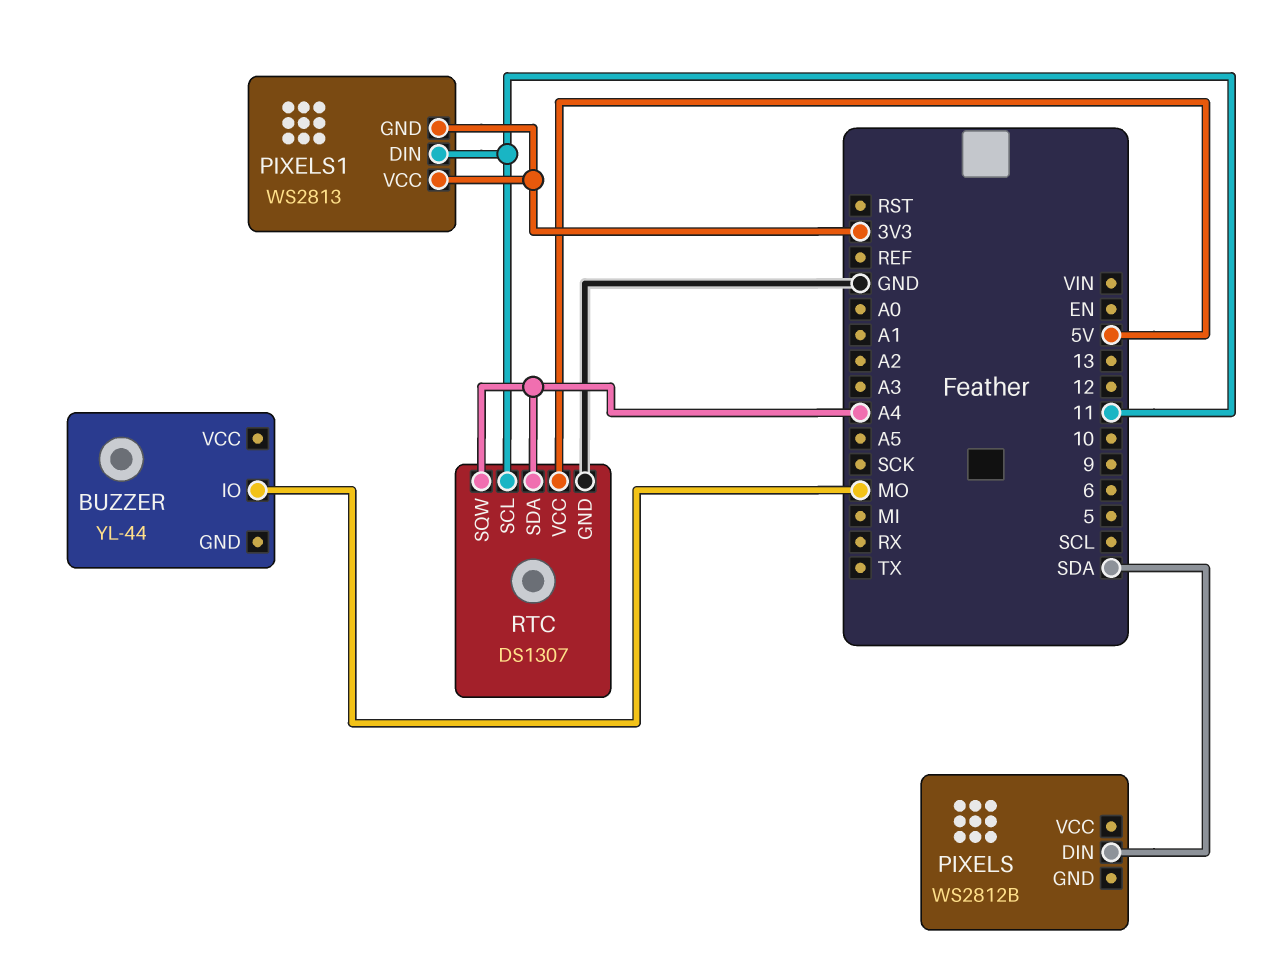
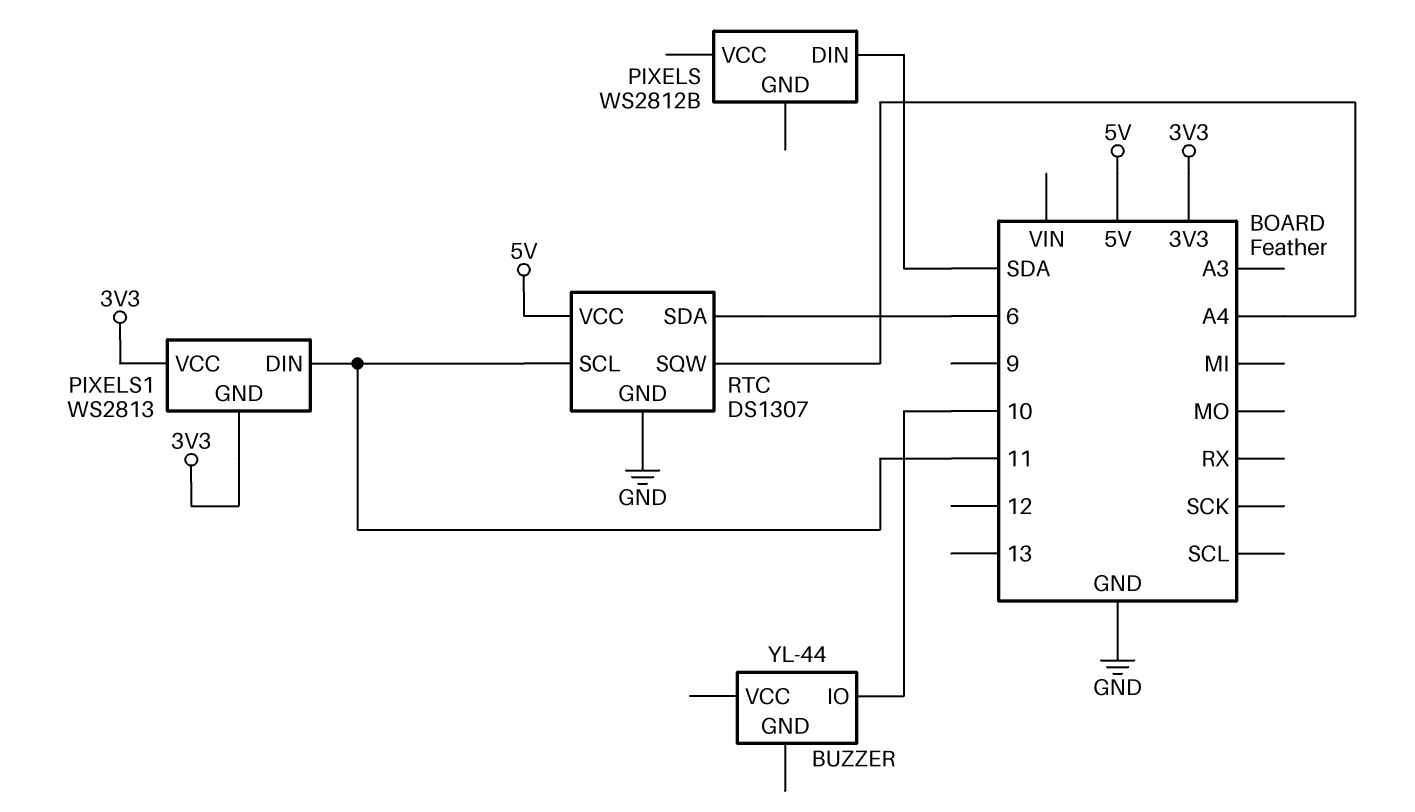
BUZZER pin IO: MO -> 10
RTC pin SDA: A4 -> 6

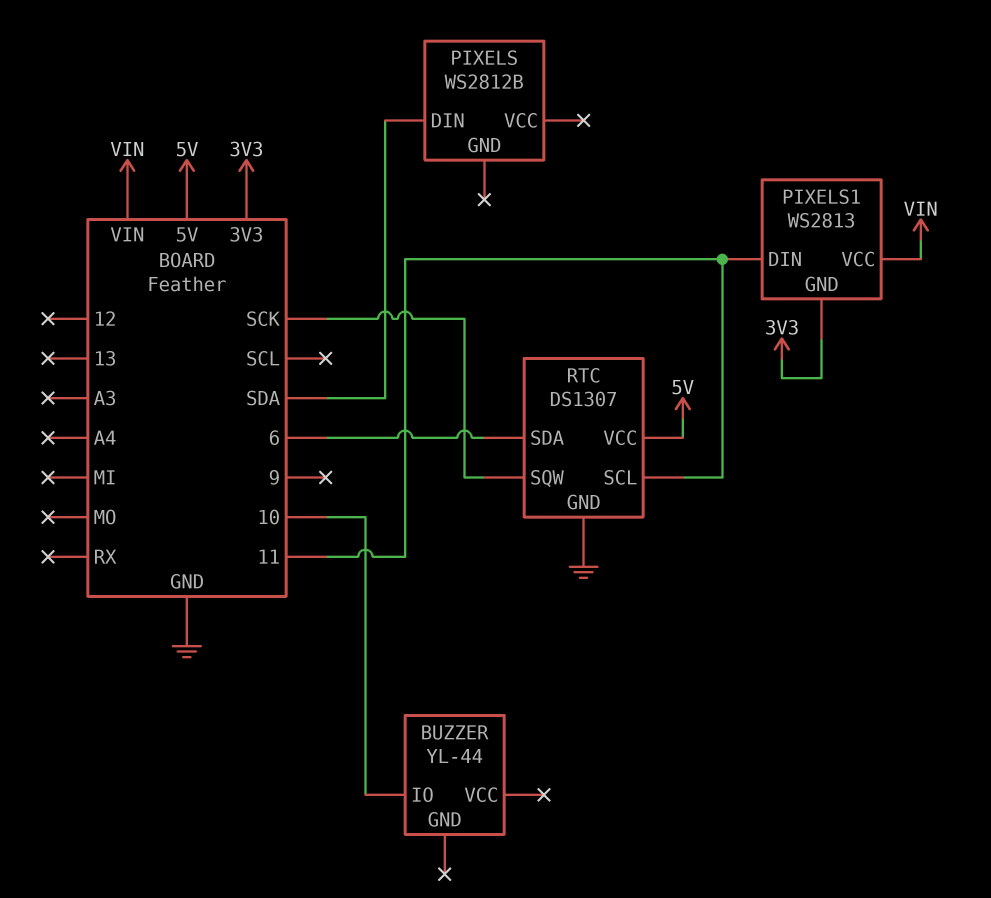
PIXELS1 pin VCC: 3V3 -> VIN
RTC pin SQW: A4 -> SCK

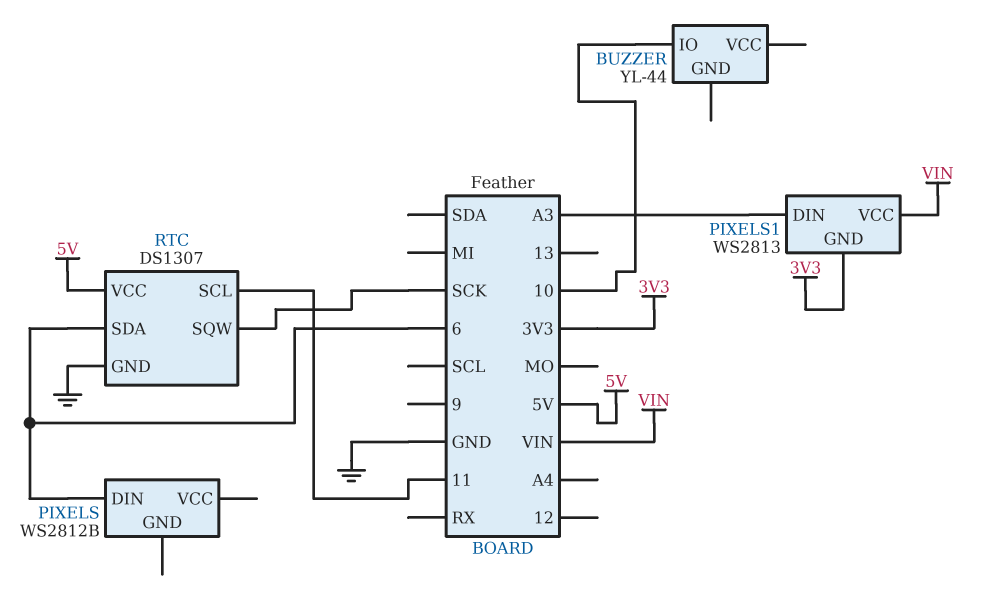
PIXELS pin DIN: SDA -> 6
PIXELS1 pin DIN: 11 -> A3

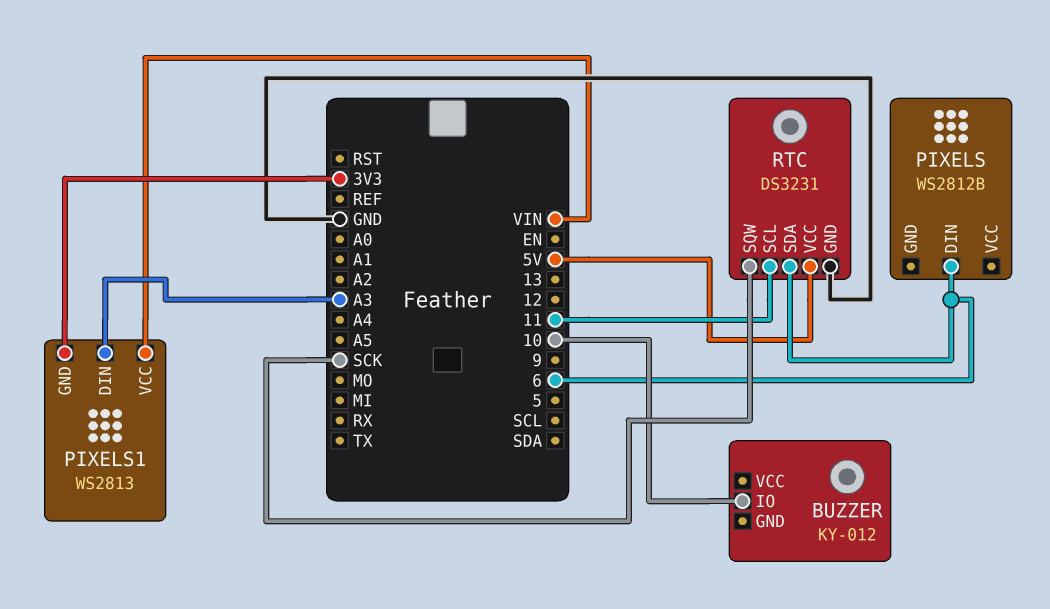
BUZZER: YL-44 -> KY-012
RTC: DS1307 -> DS3231

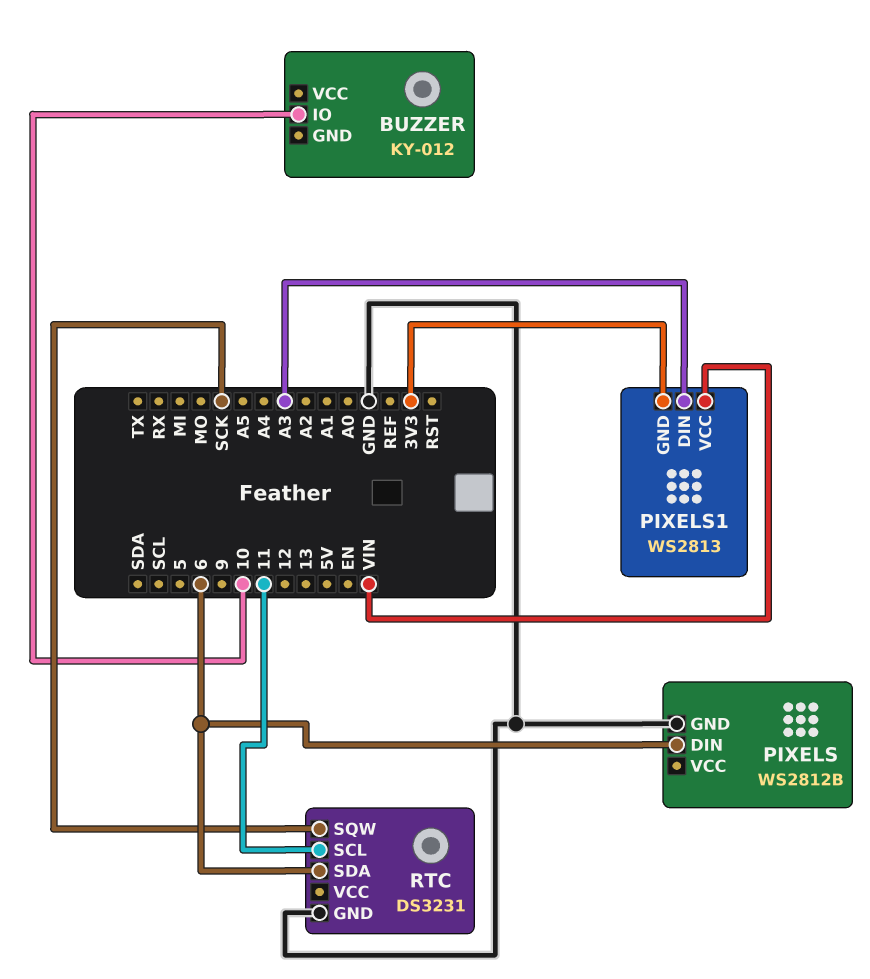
PIXELS pin GND: none -> GND
RTC pin VCC: 5V -> none

